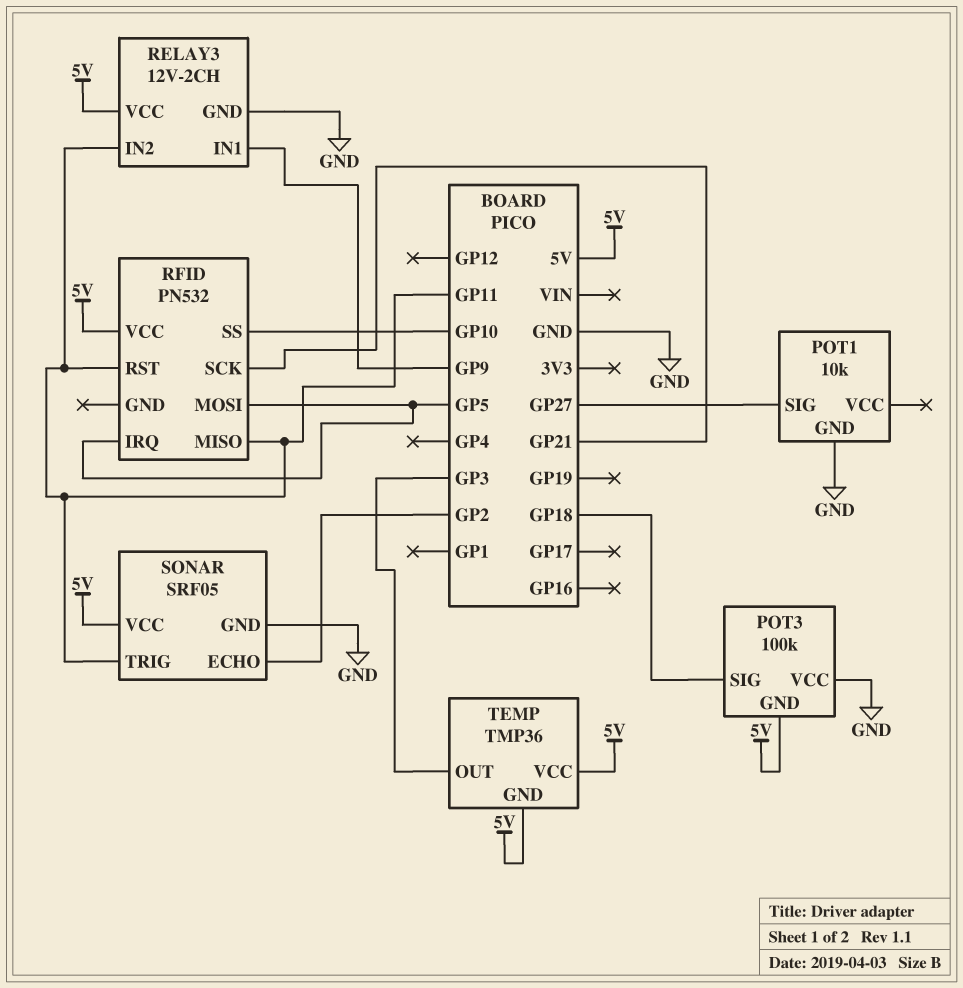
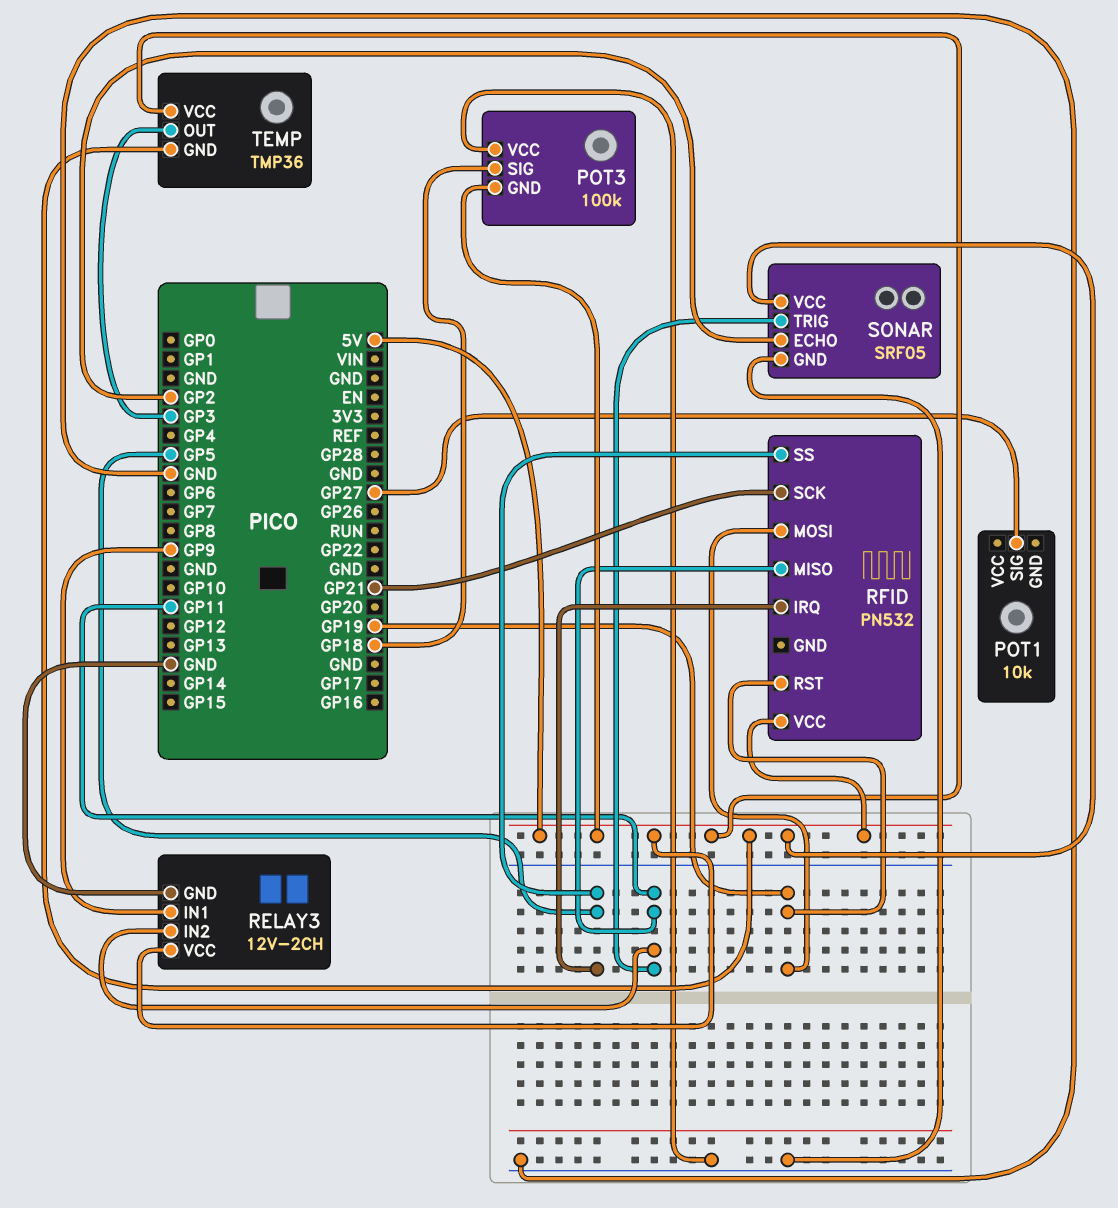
POT1 pin GND: GND -> none
RFID pin MOSI: GP5 -> GP19
RFID pin RST: GP11 -> GP19
RFID pin SS: GP10 -> GP5

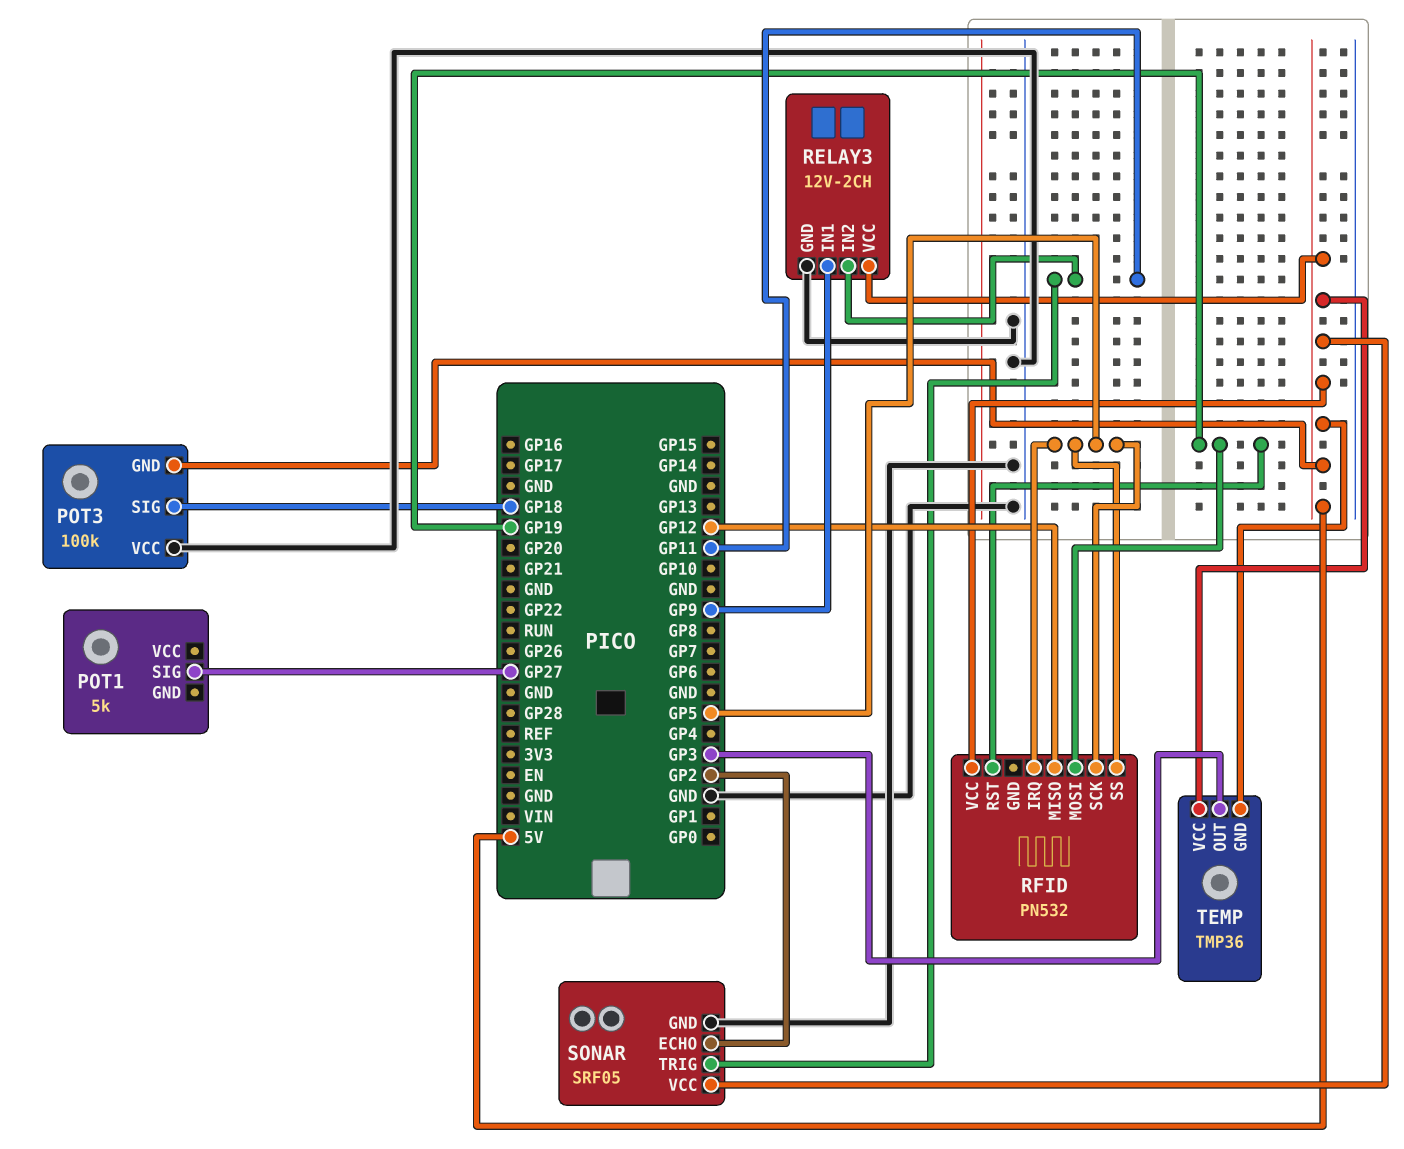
POT1: 10k -> 5k
RFID pin MISO: GP11 -> GP12
RFID pin SCK: GP21 -> GP5

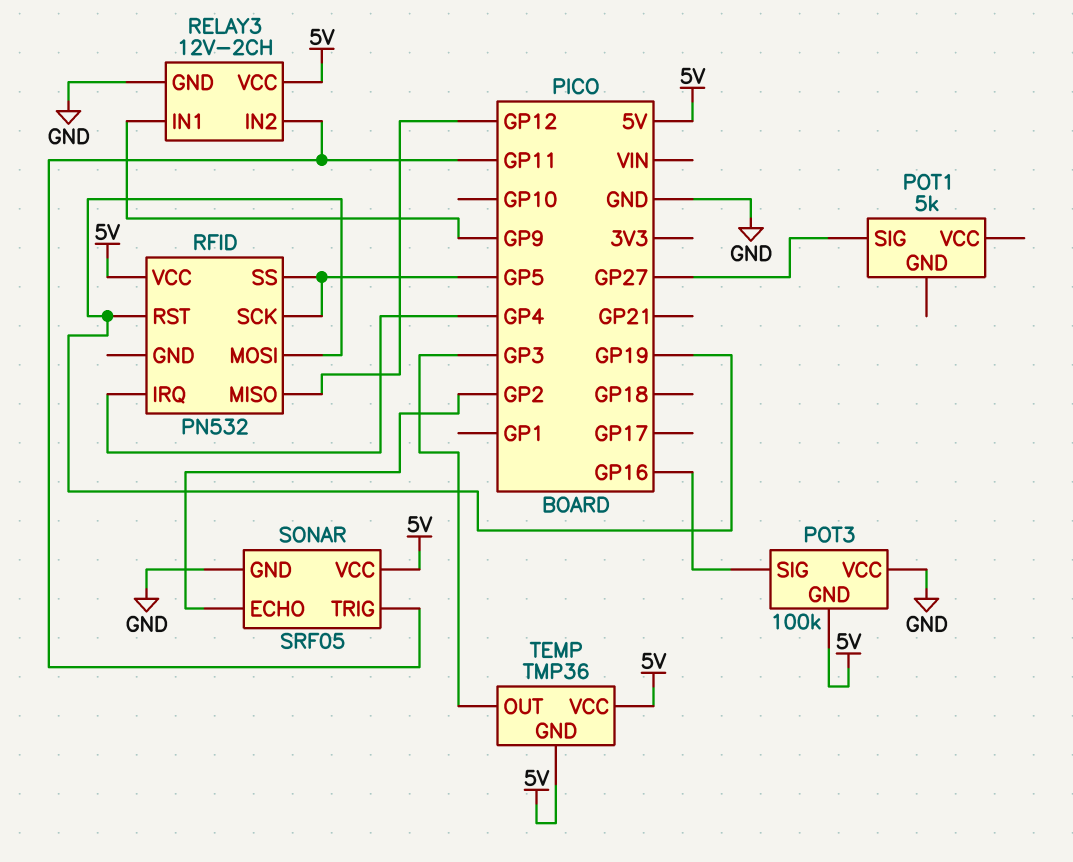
POT3 pin SIG: GP18 -> GP16
RFID pin IRQ: GP5 -> GP4

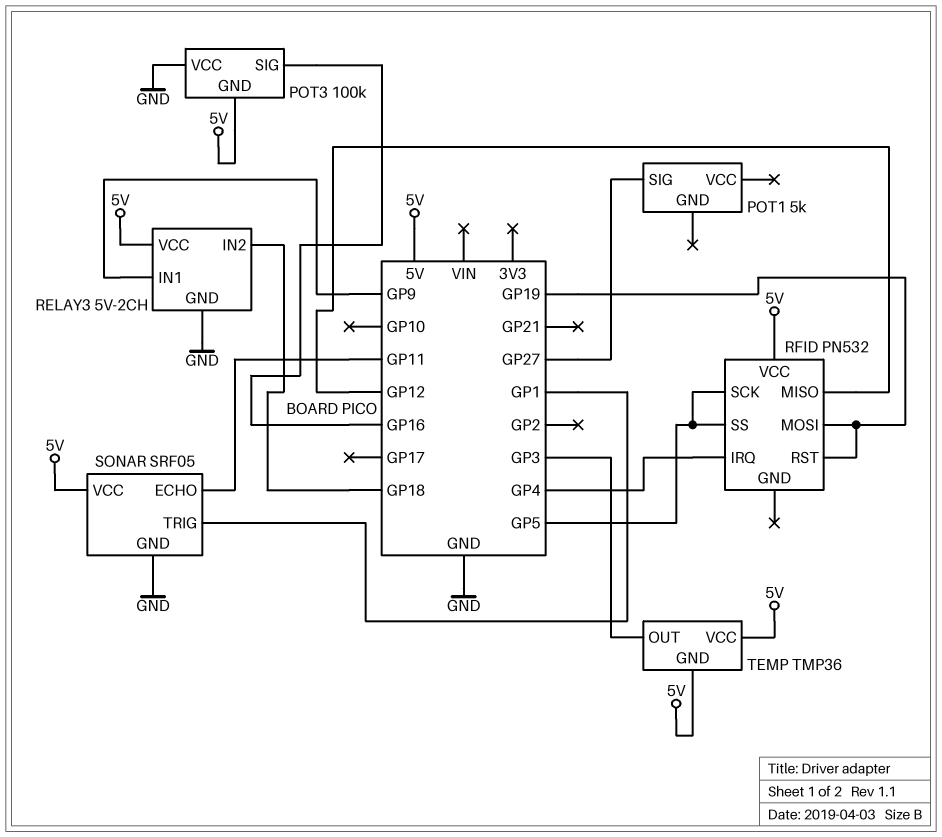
RELAY3: 12V-2CH -> 5V-2CH
RELAY3 pin IN2: GP11 -> GP18
SONAR pin ECHO: GP2 -> GP11
SONAR pin TRIG: GP11 -> GP1

